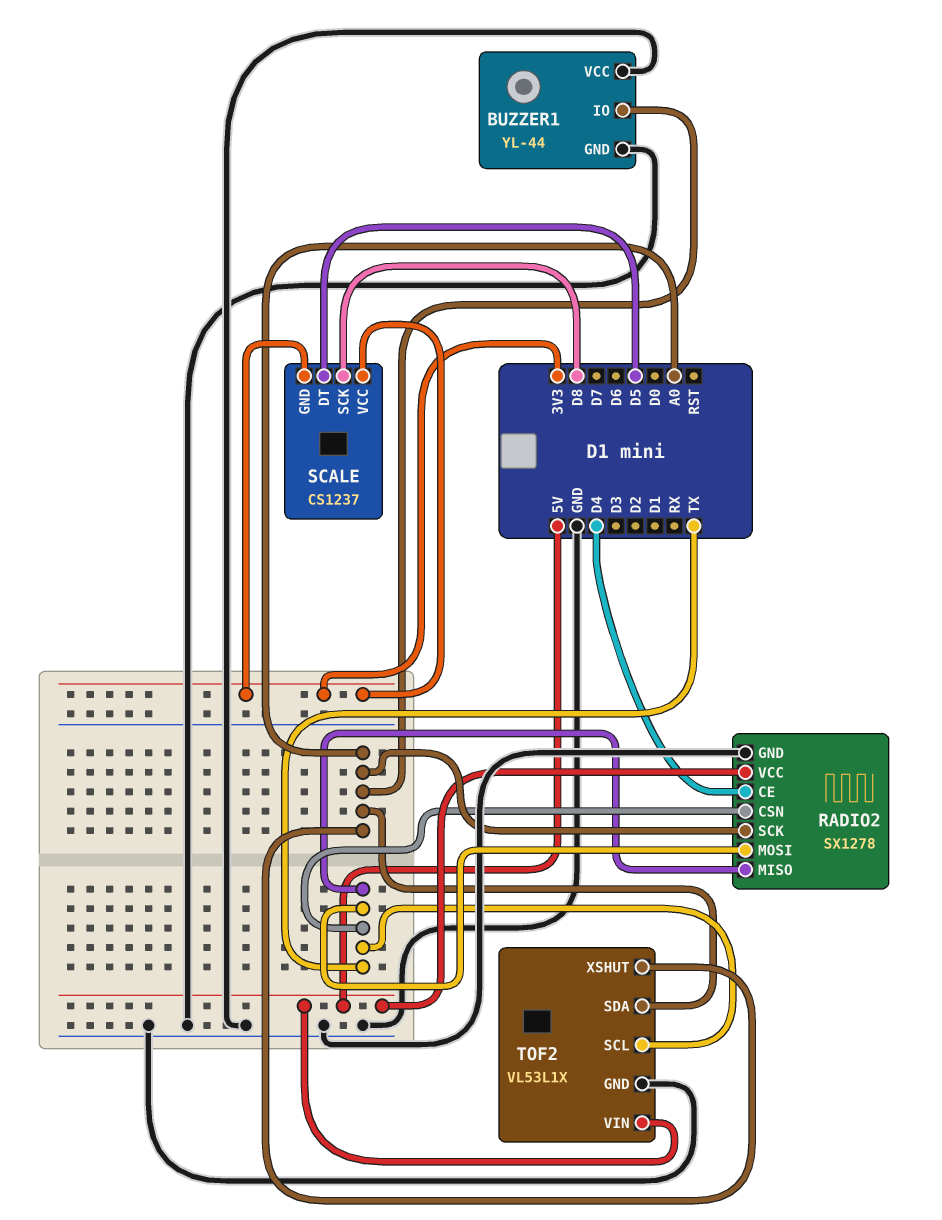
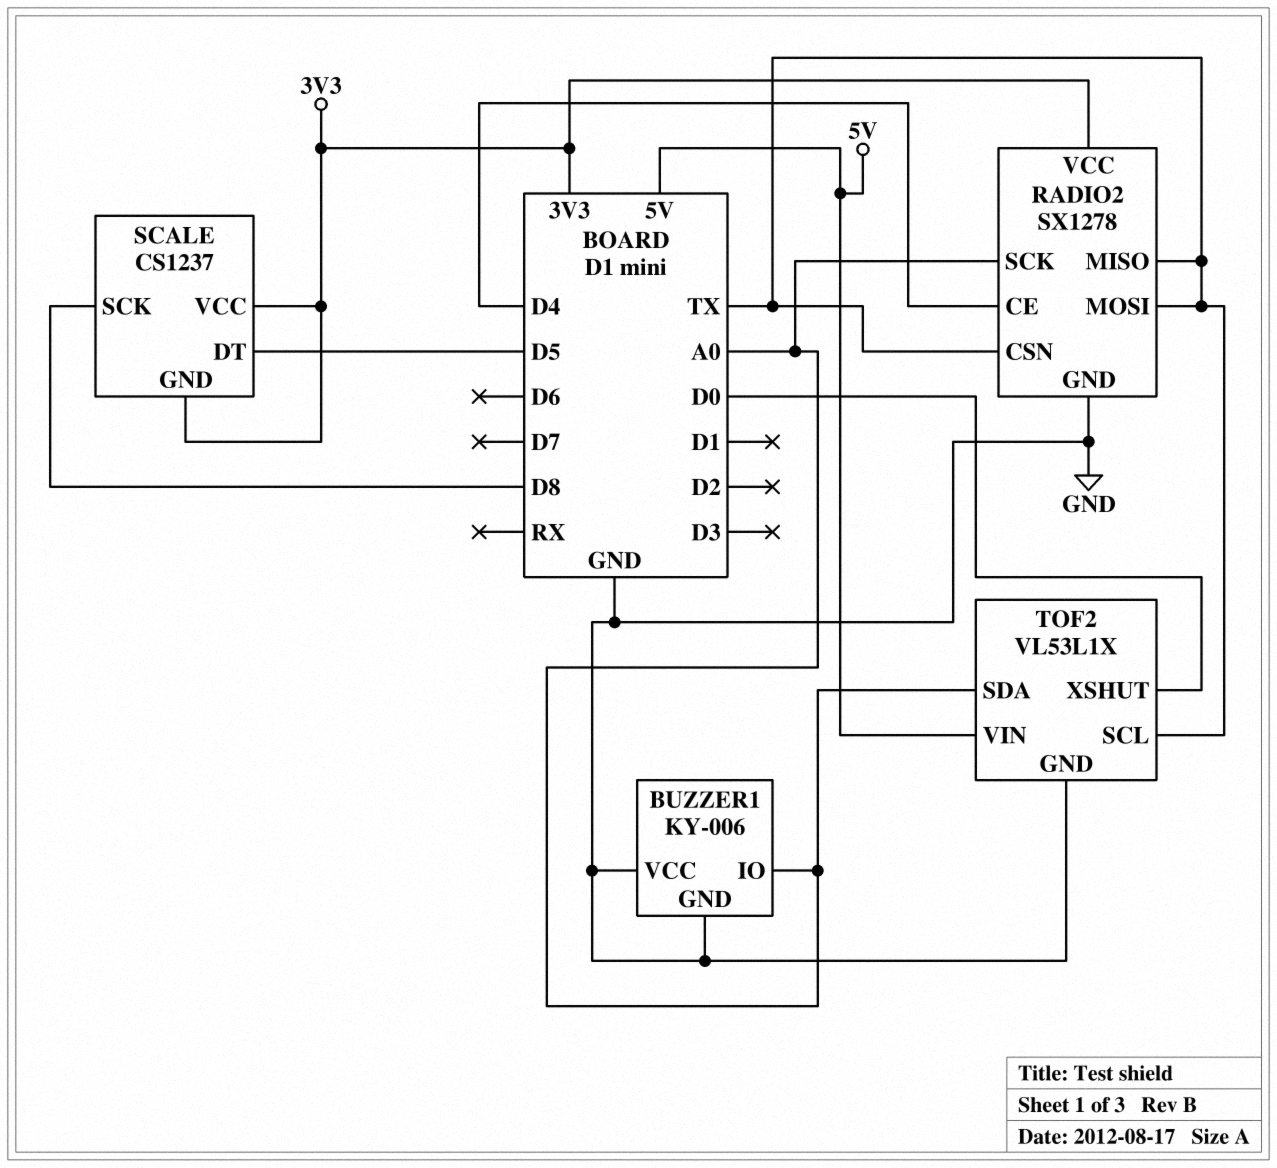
BUZZER1: YL-44 -> KY-006
RADIO2 pin VCC: 5V -> 3V3
TOF2 pin XSHUT: A0 -> D0

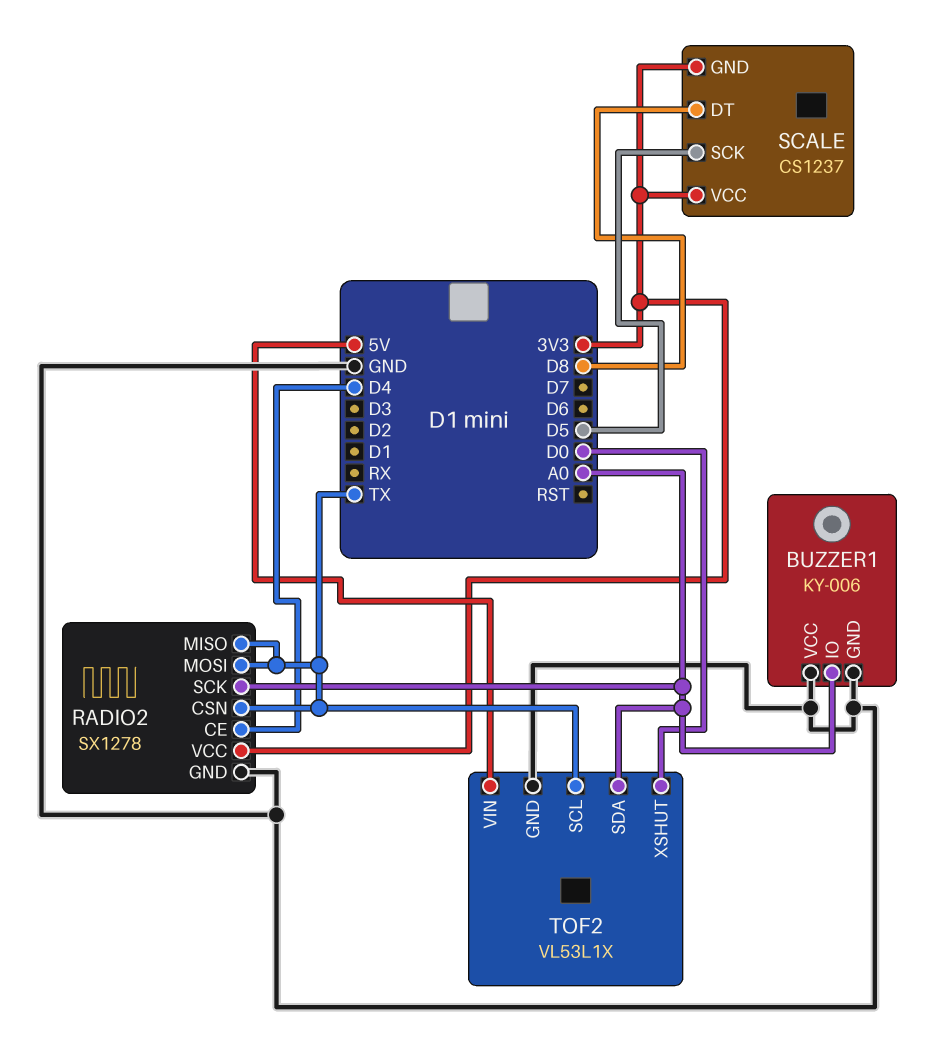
SCALE pin DT: D5 -> D8
SCALE pin SCK: D8 -> D5

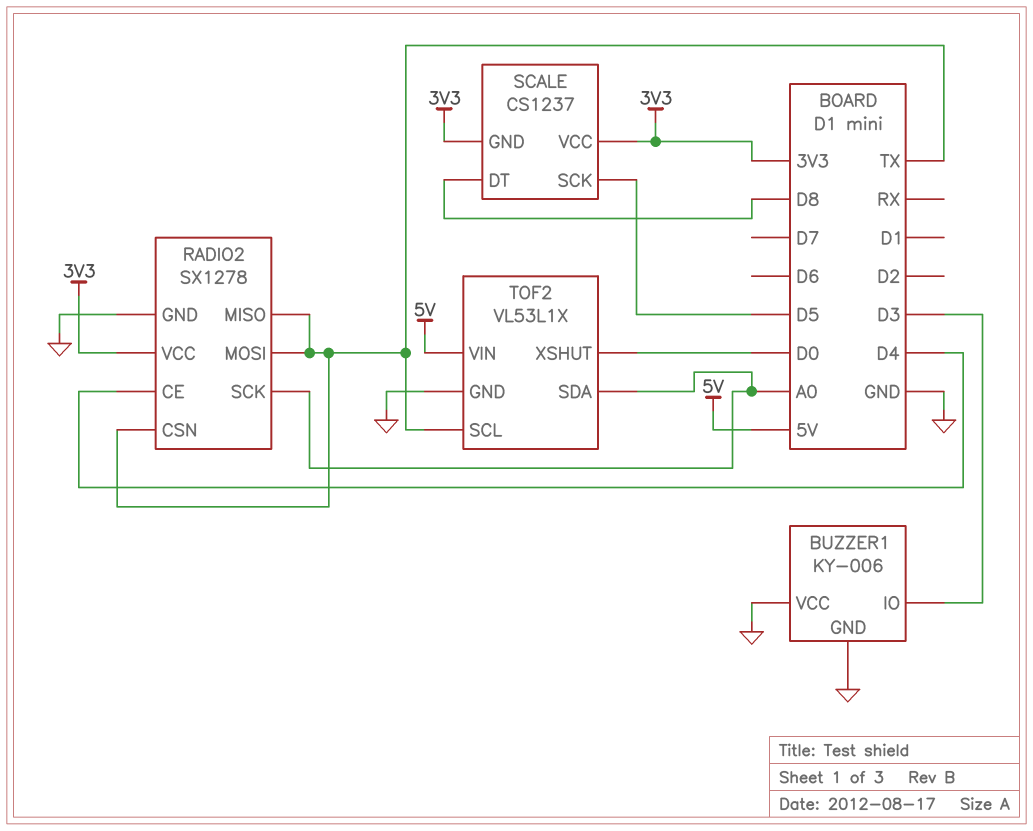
BUZZER1 pin IO: A0 -> D3

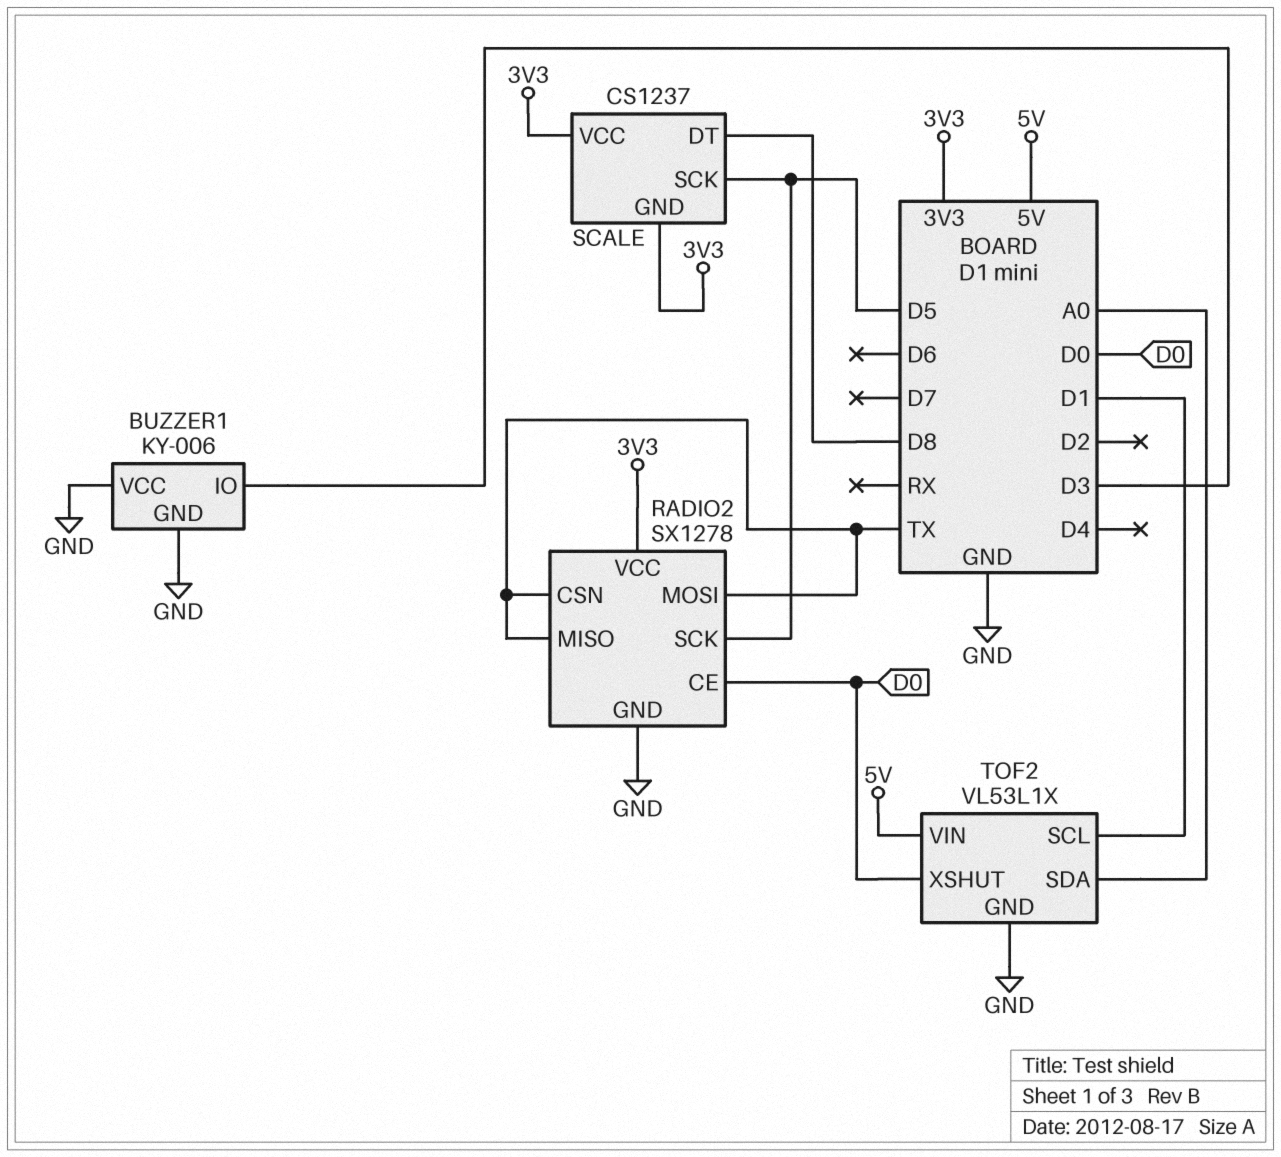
RADIO2 pin CE: D4 -> D0
RADIO2 pin SCK: A0 -> D5
TOF2 pin SCL: TX -> D1

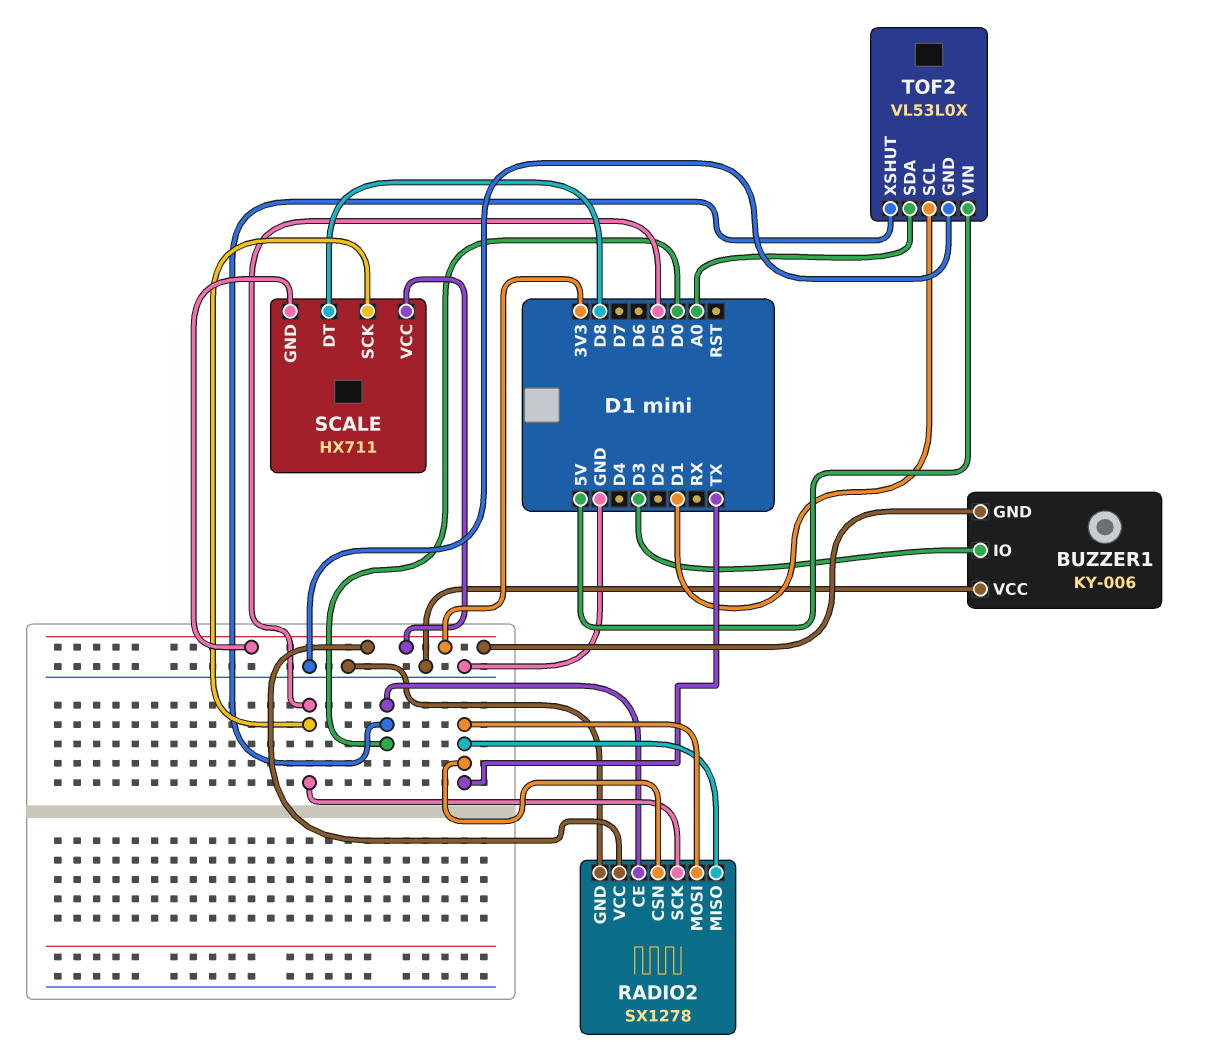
BUZZER1 pin GND: GND -> 3V3
SCALE: CS1237 -> HX711
TOF2: VL53L1X -> VL53L0X

